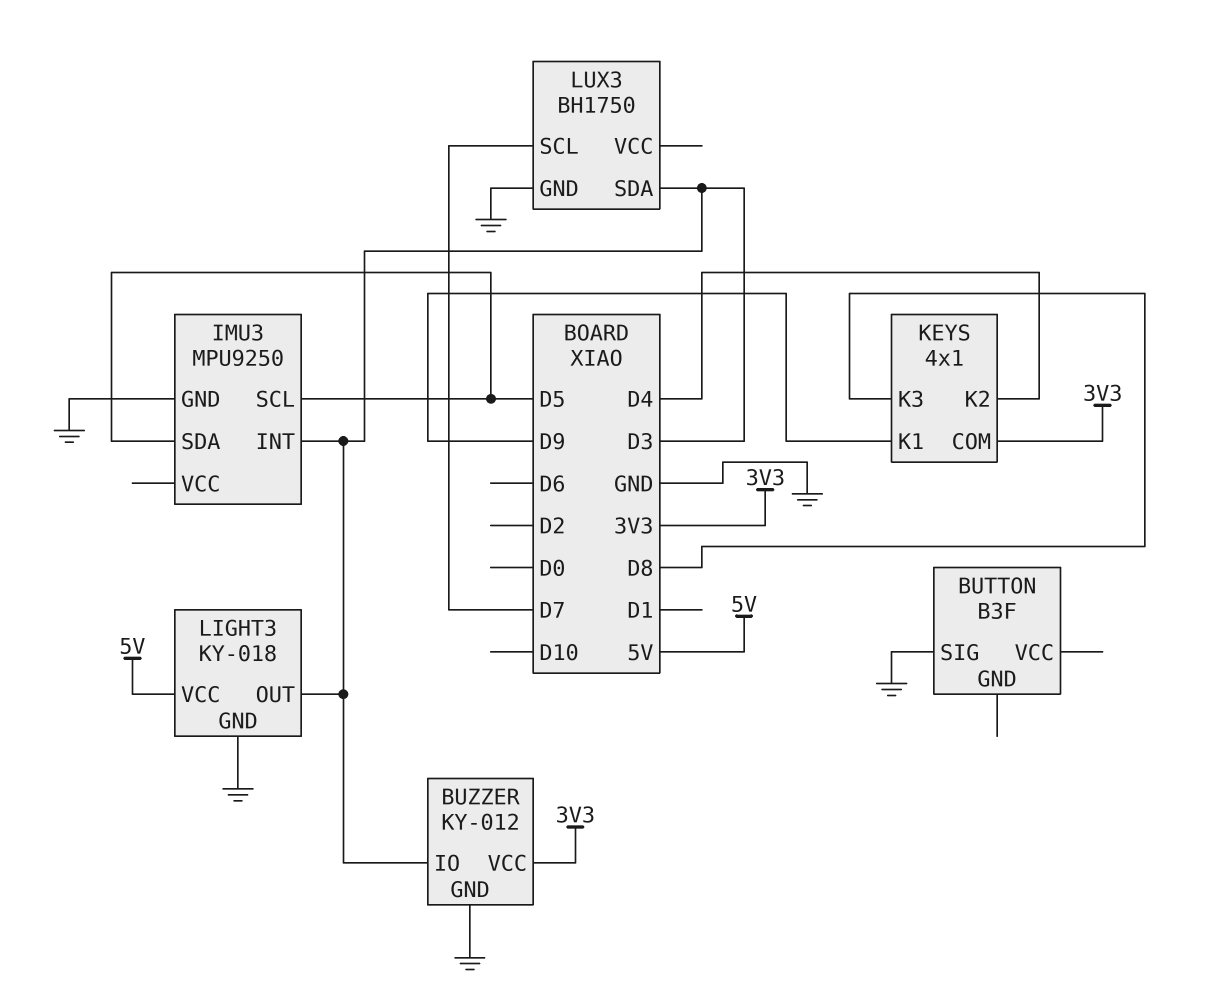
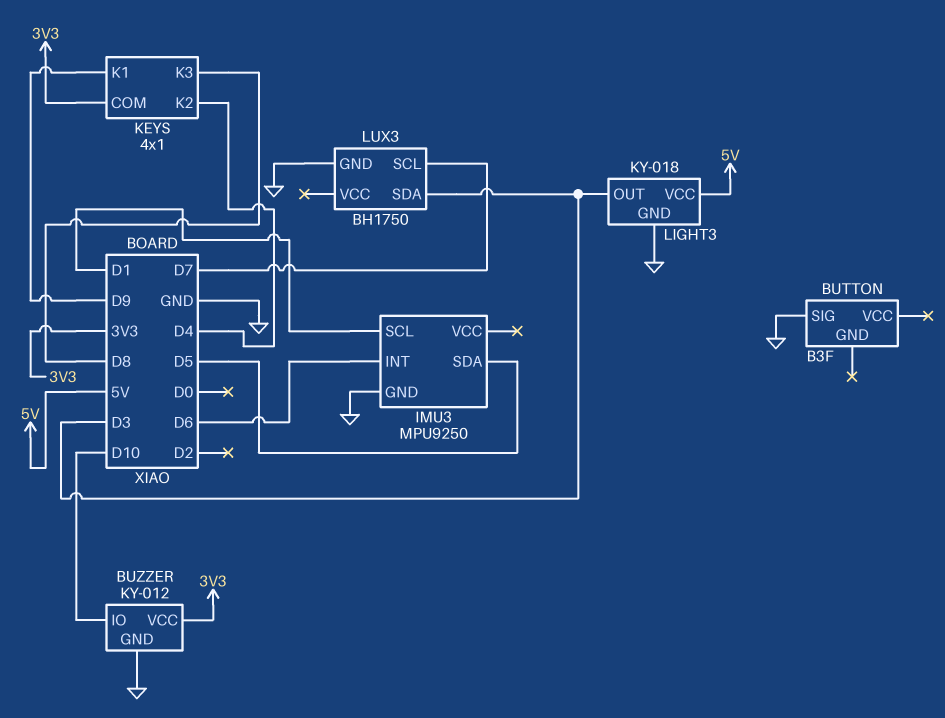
BUZZER pin IO: D3 -> D10
IMU3 pin INT: D3 -> D6
IMU3 pin SCL: D5 -> D1

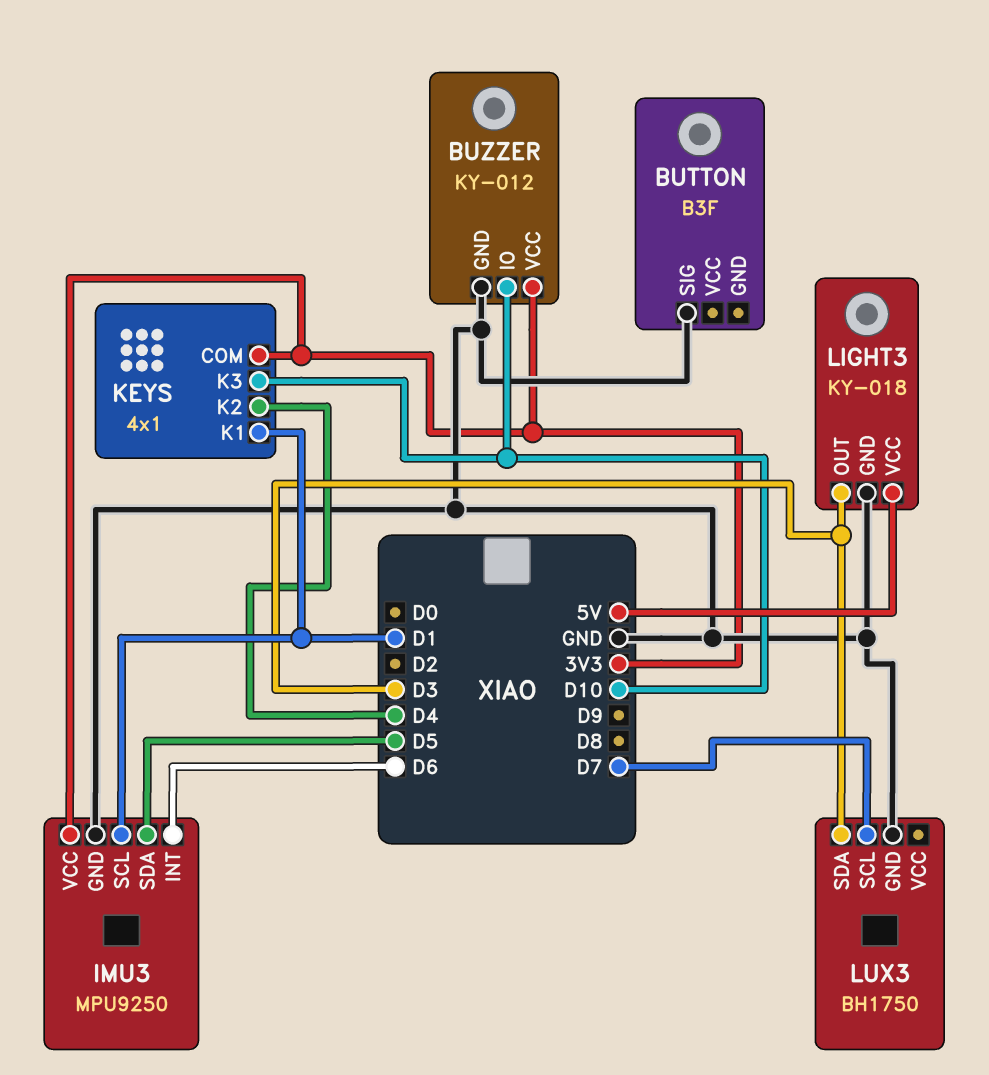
IMU3 pin VCC: none -> 3V3
KEYS pin K1: D9 -> D1
KEYS pin K3: D8 -> D10

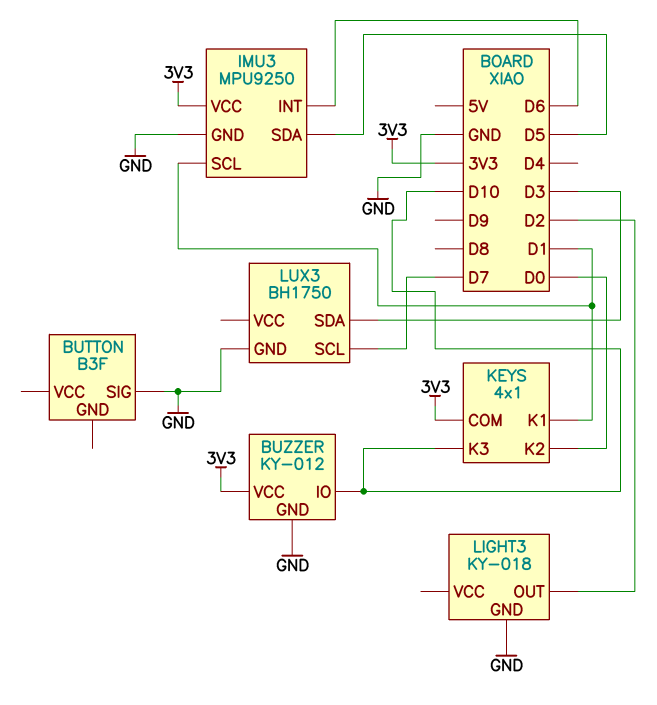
KEYS pin K2: D4 -> D0
LIGHT3 pin OUT: D3 -> D2
LIGHT3 pin VCC: 5V -> none

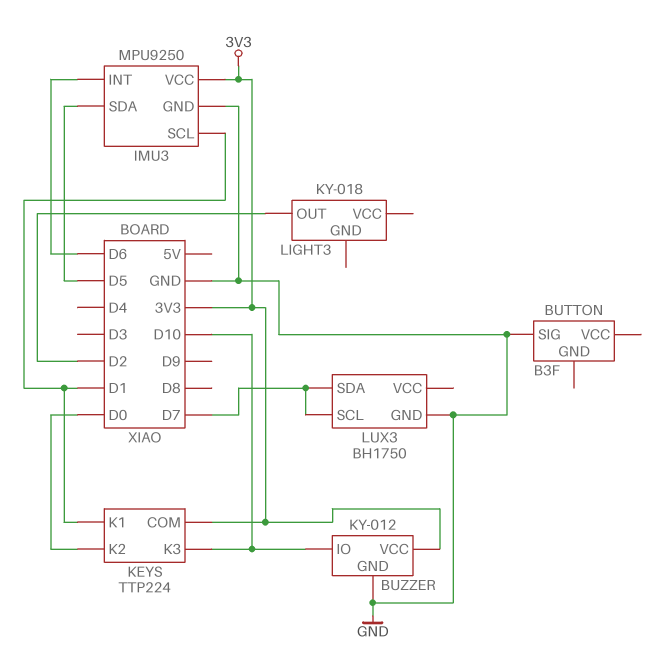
KEYS: 4x1 -> TTP224
LIGHT3 pin GND: GND -> none
LUX3 pin SDA: D3 -> D7

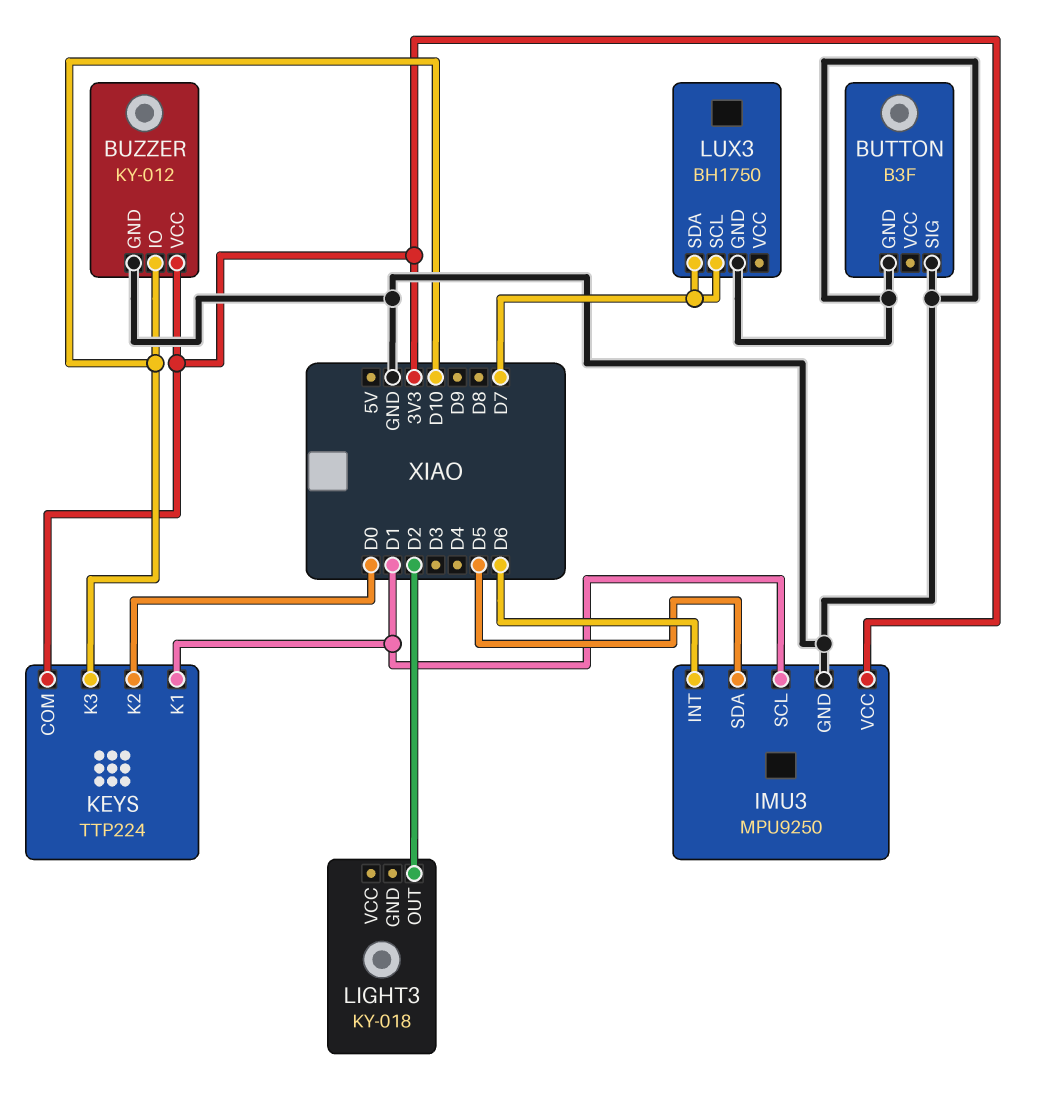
BUTTON pin GND: none -> GND

